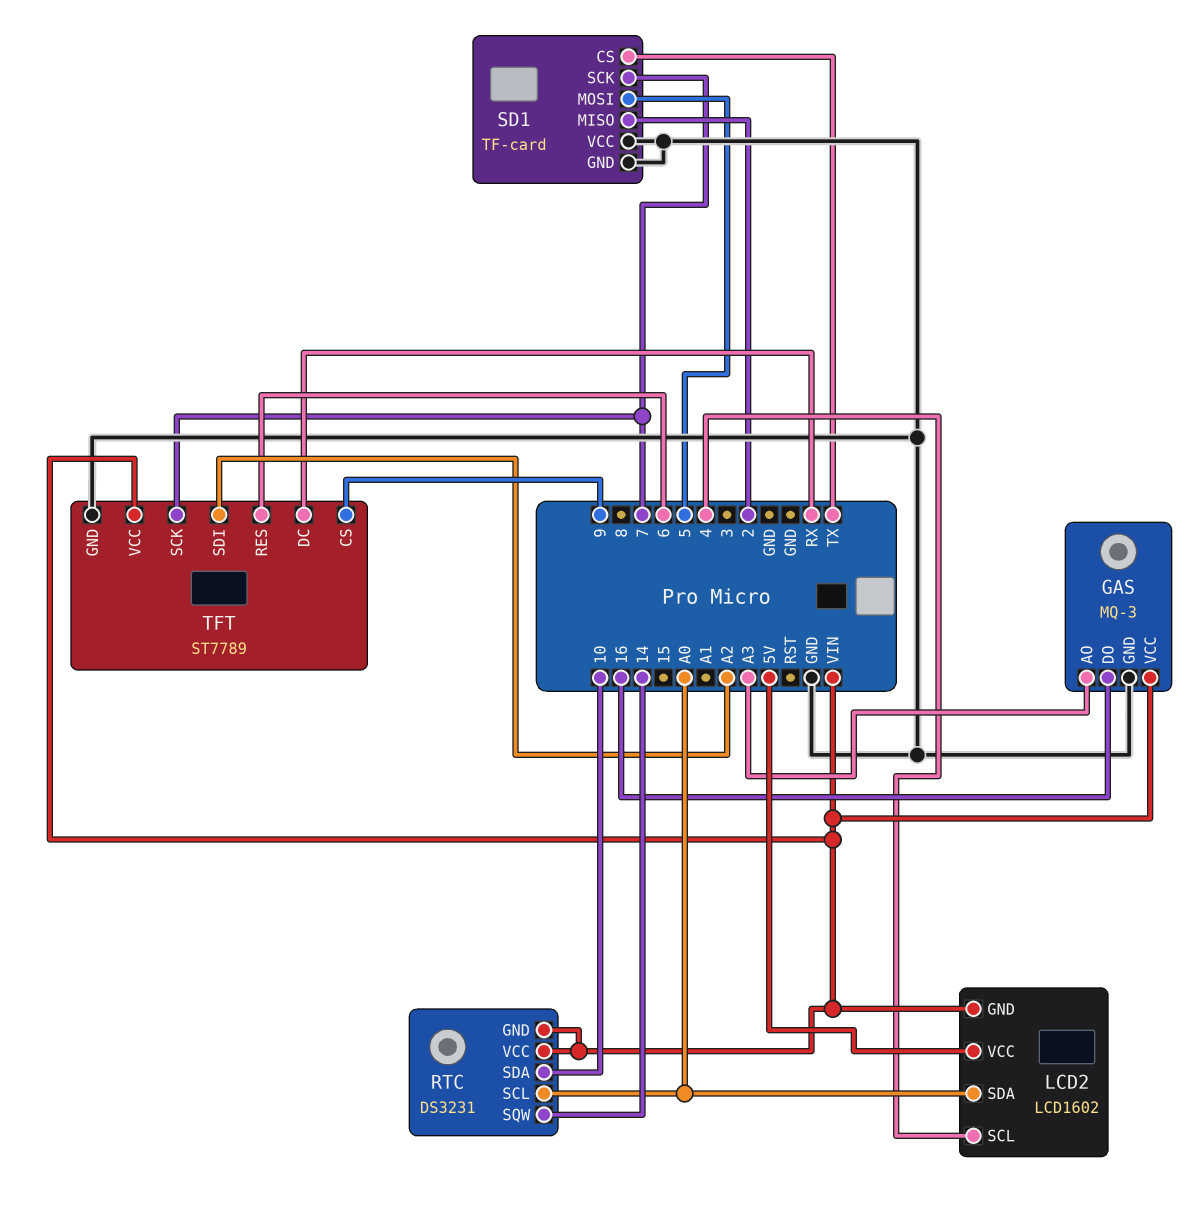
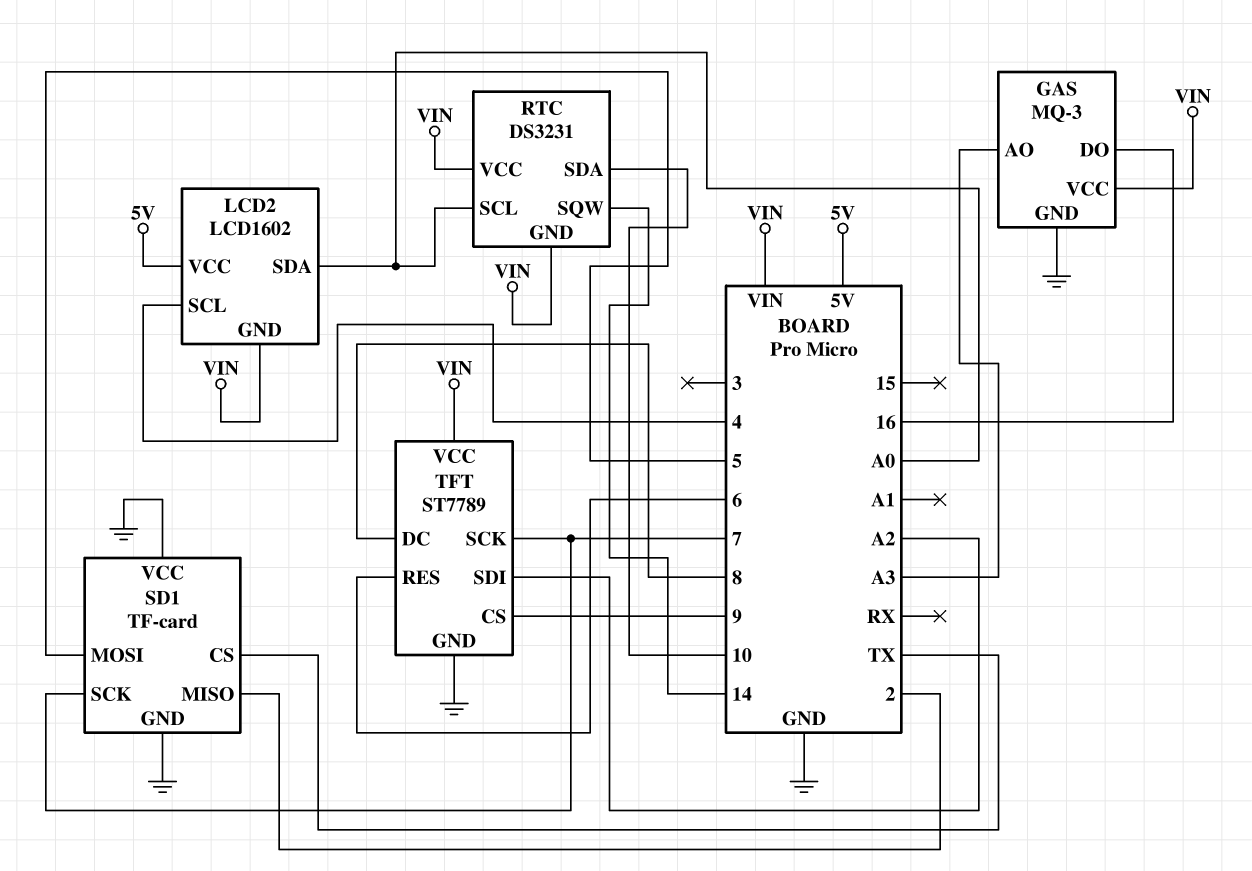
TFT pin DC: RX -> 8

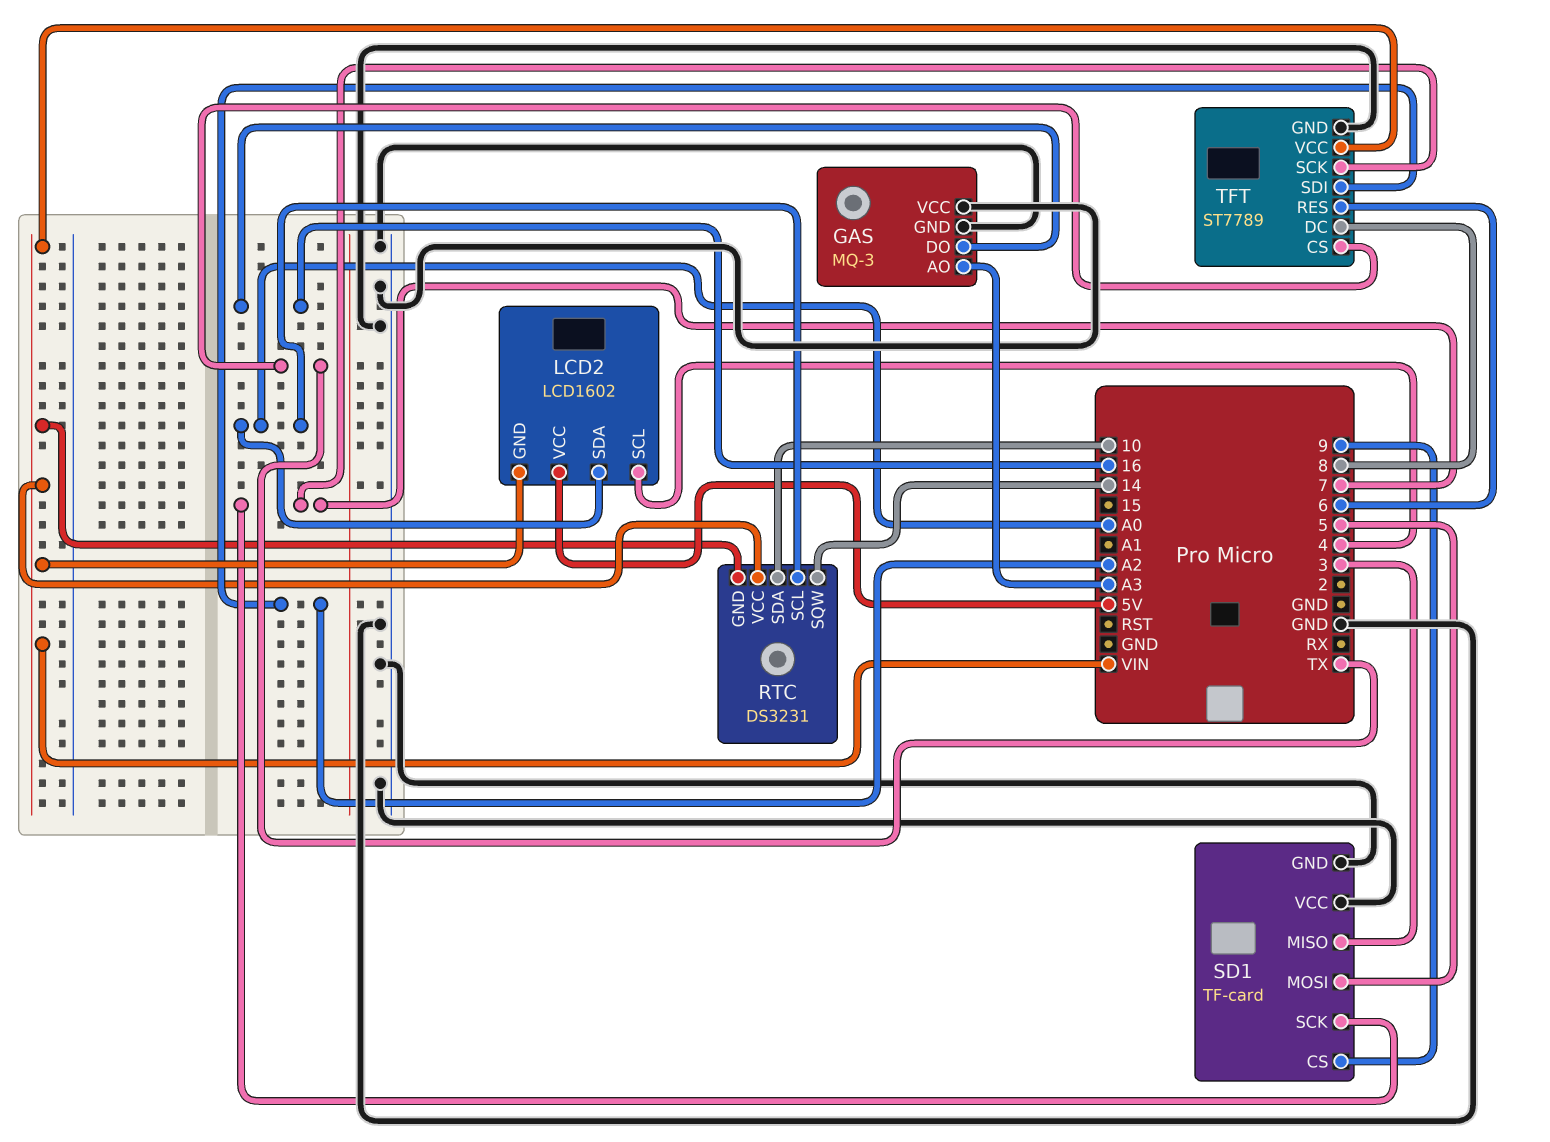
GAS pin VCC: VIN -> GND
SD1 pin CS: TX -> 9
SD1 pin MISO: 2 -> 3
TFT pin CS: 9 -> TX

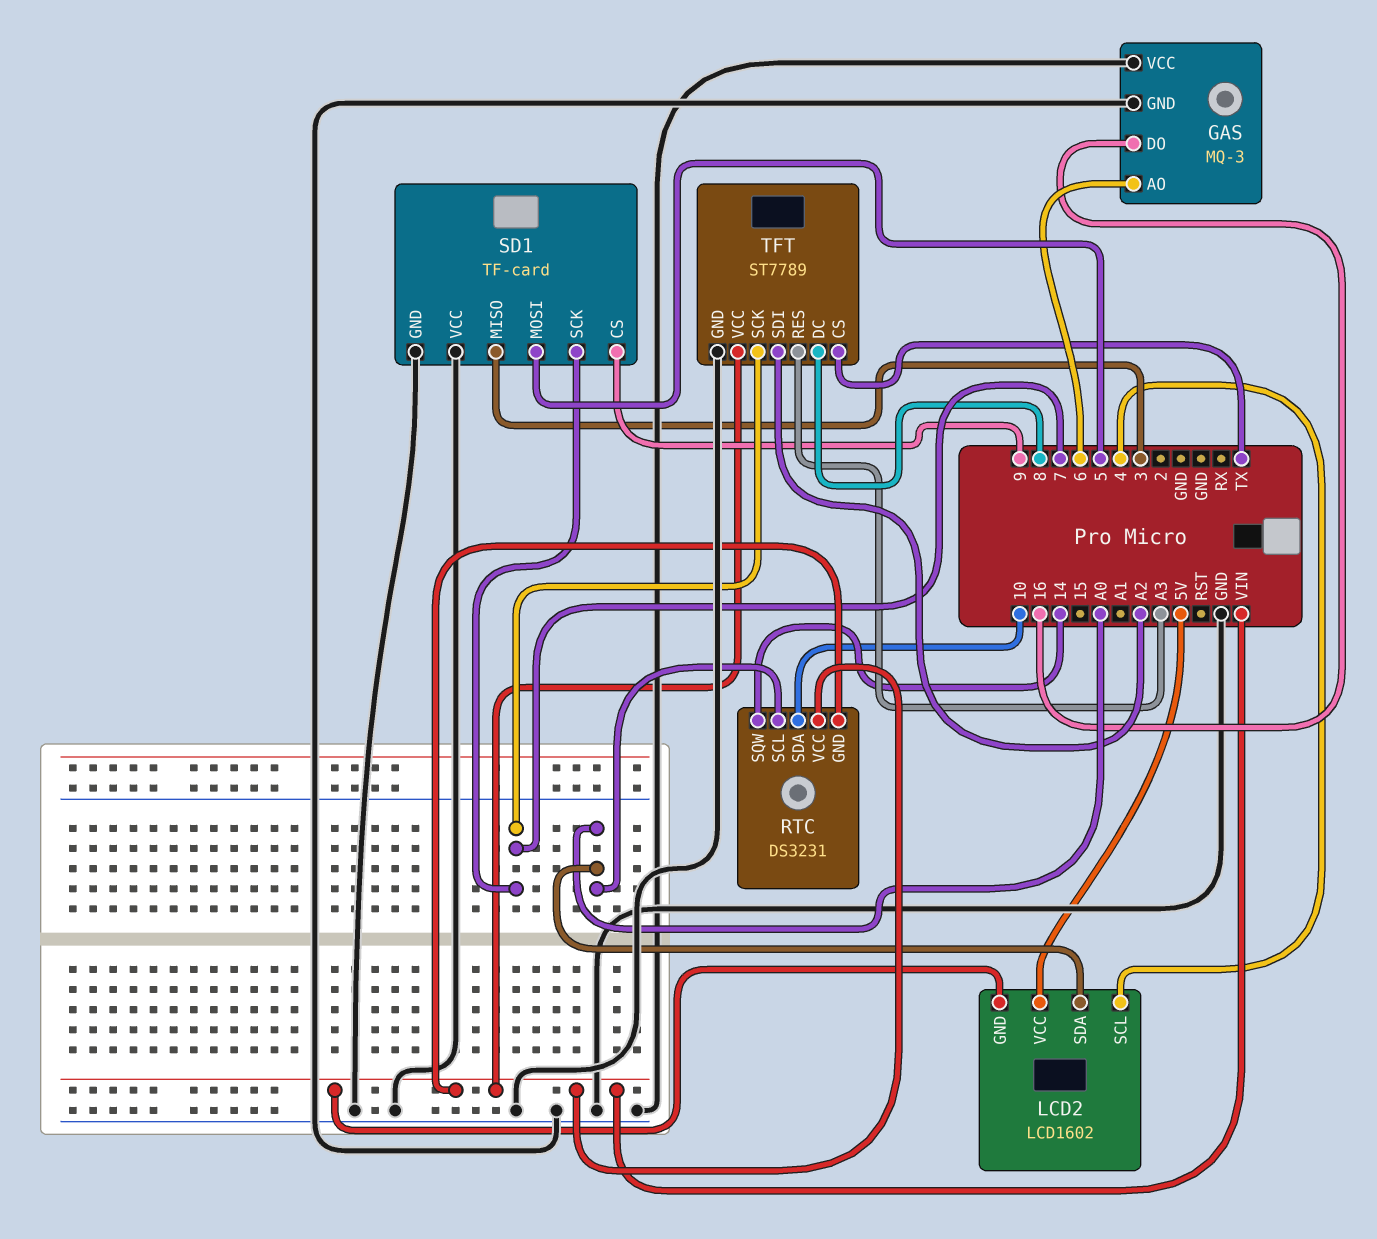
GAS pin AO: A3 -> 6
TFT pin RES: 6 -> A3

